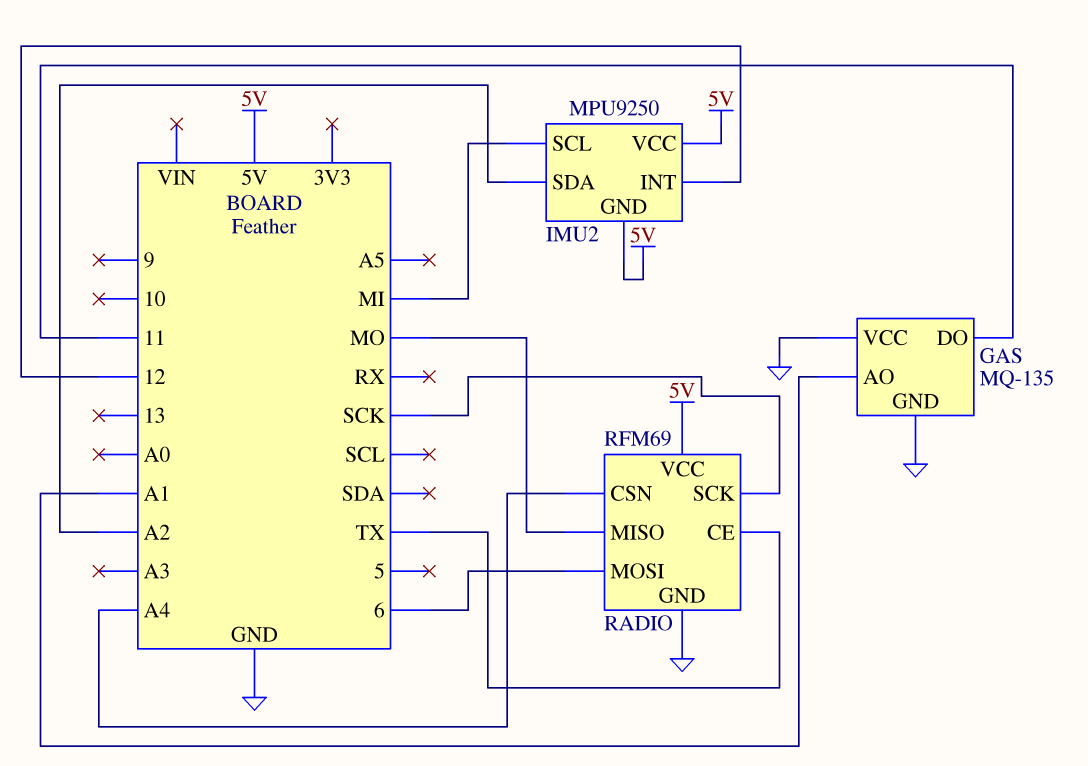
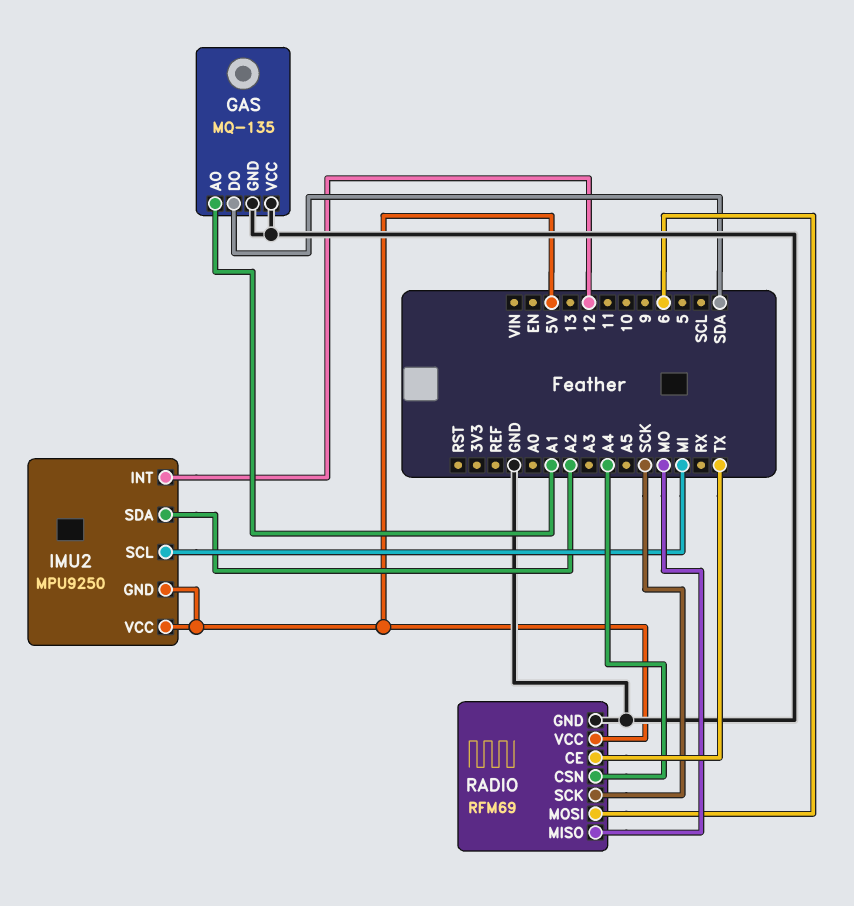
GAS pin DO: 11 -> SDA

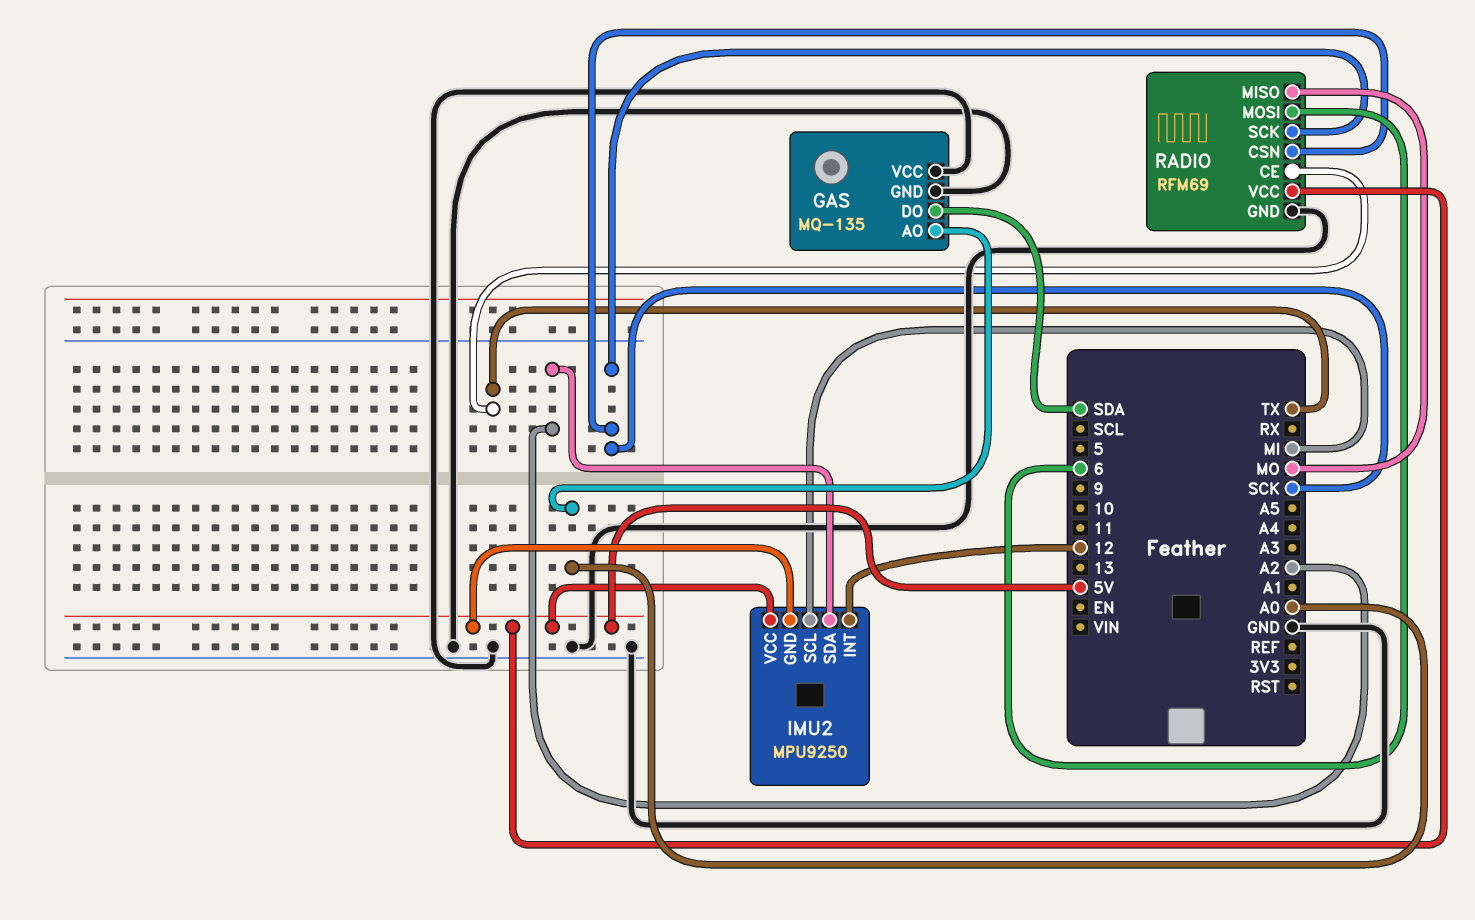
GAS pin AO: A1 -> A0
RADIO pin CSN: A4 -> SCK

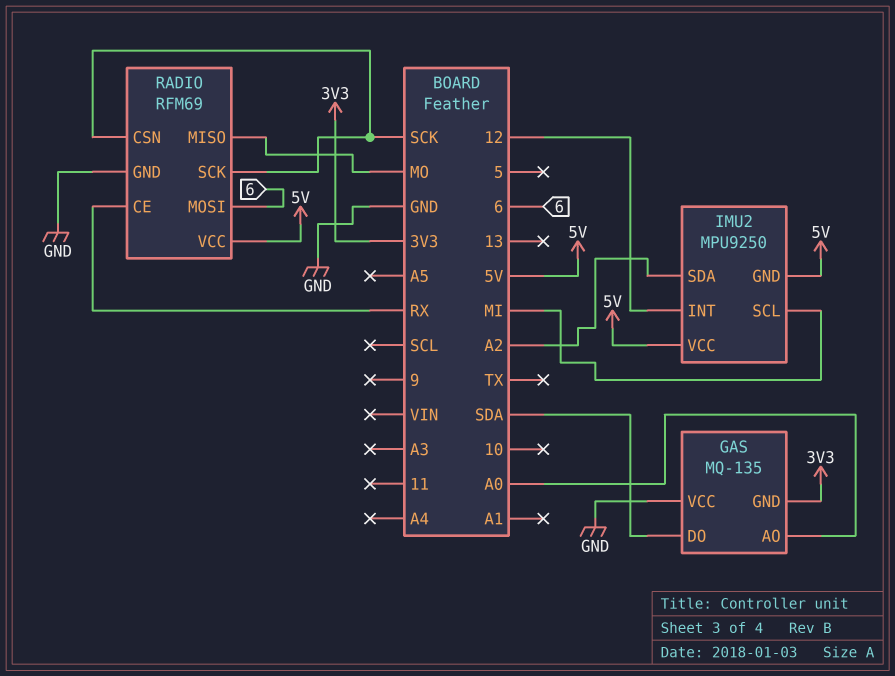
GAS pin GND: GND -> 3V3
RADIO pin CE: TX -> RX

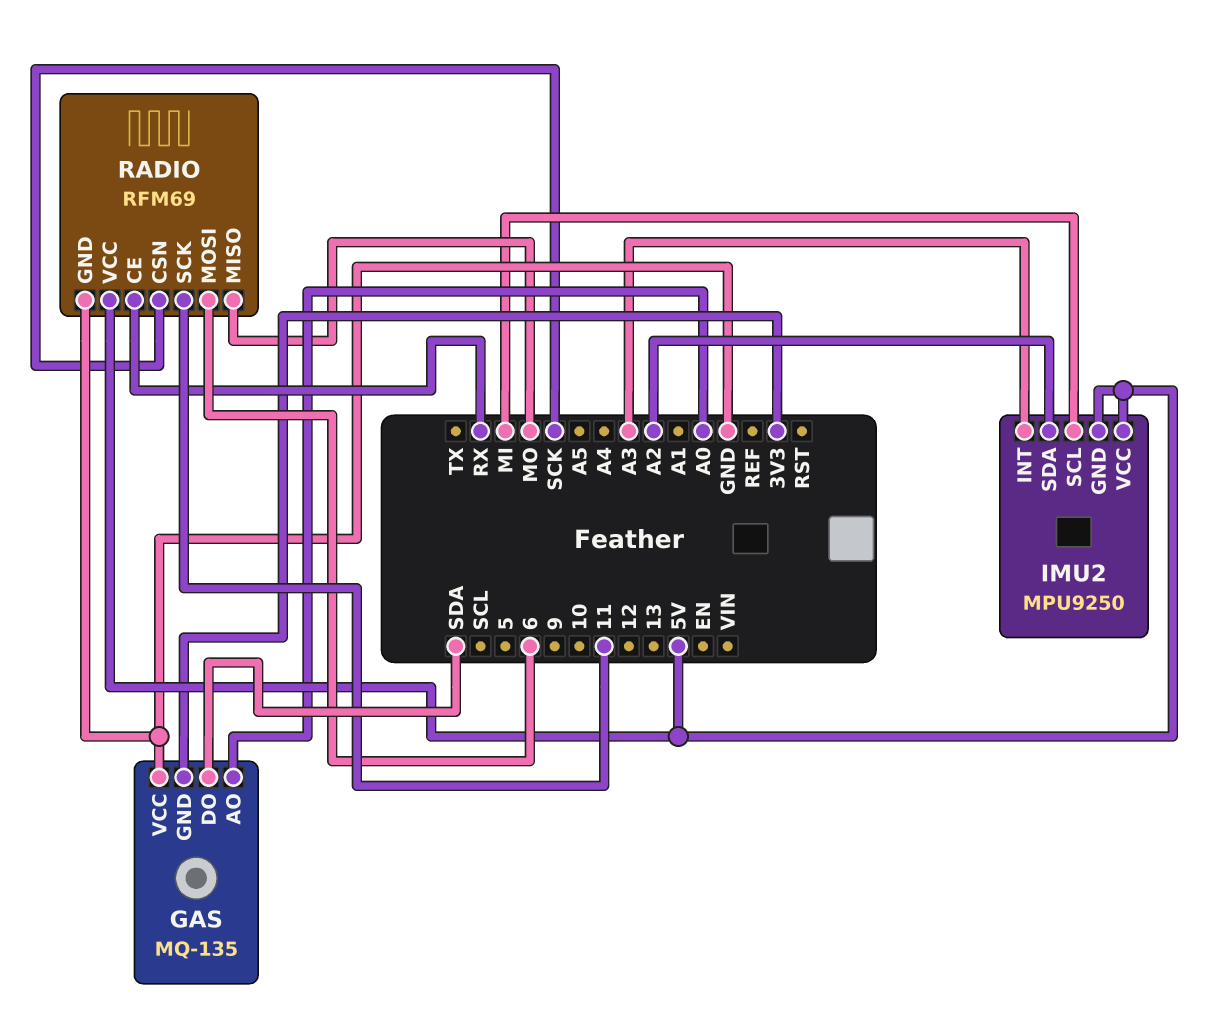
IMU2 pin INT: 12 -> A3
RADIO pin SCK: SCK -> 11

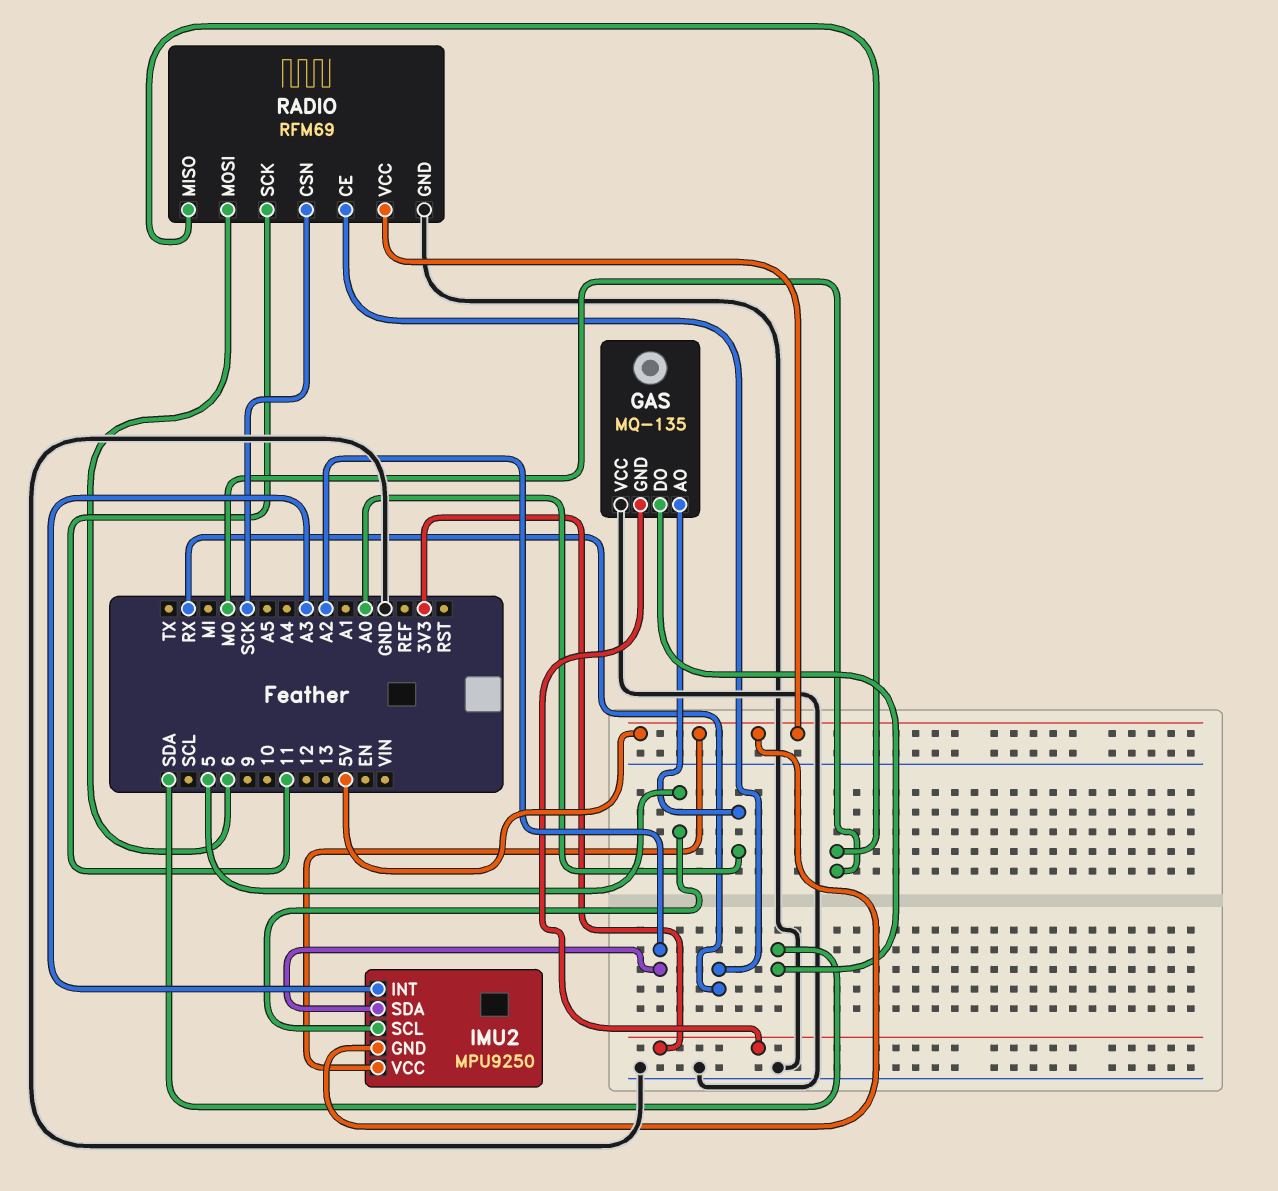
IMU2 pin SCL: MI -> 5

